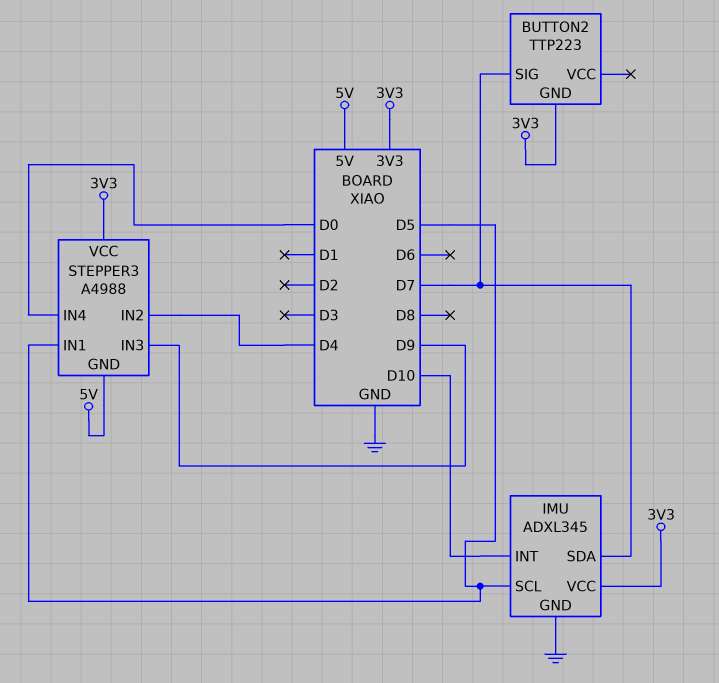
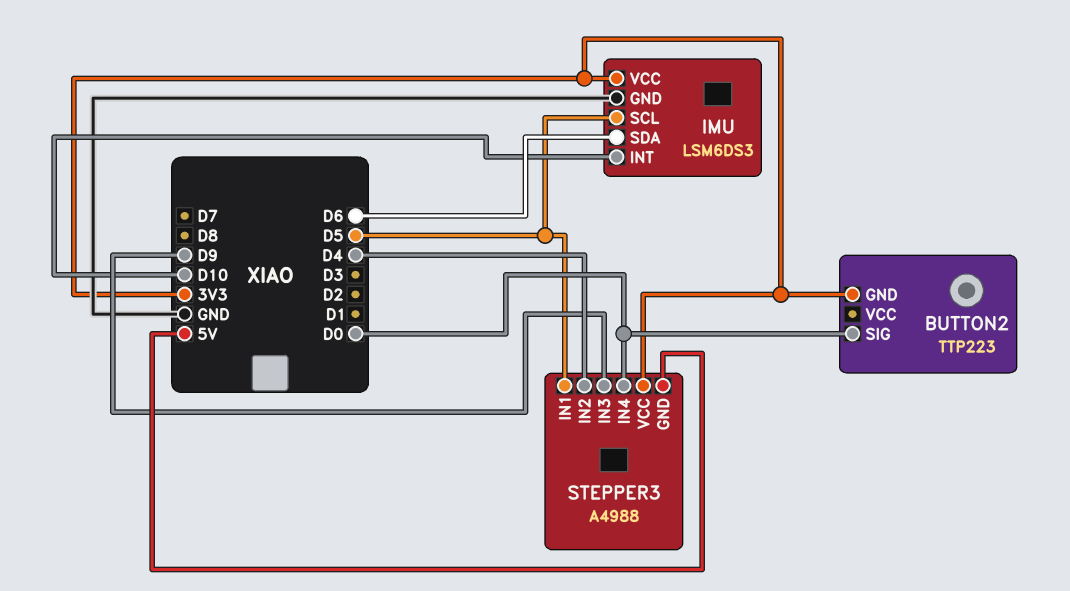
BUTTON2 pin SIG: D7 -> D0
IMU: ADXL345 -> LSM6DS3
IMU pin SDA: D7 -> D6

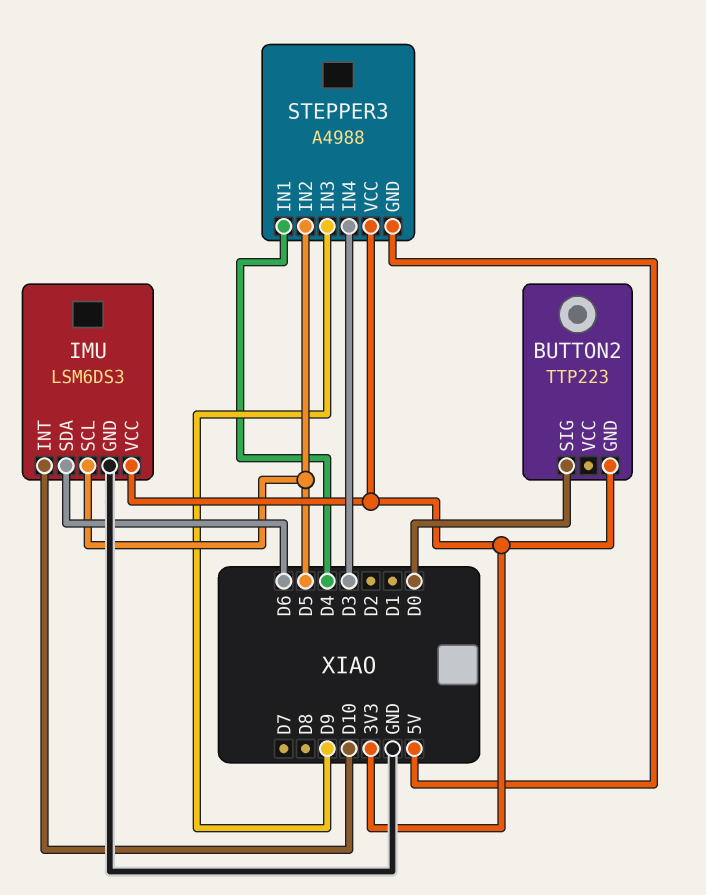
STEPPER3 pin IN1: D5 -> D4
STEPPER3 pin IN2: D4 -> D5
STEPPER3 pin IN4: D0 -> D3

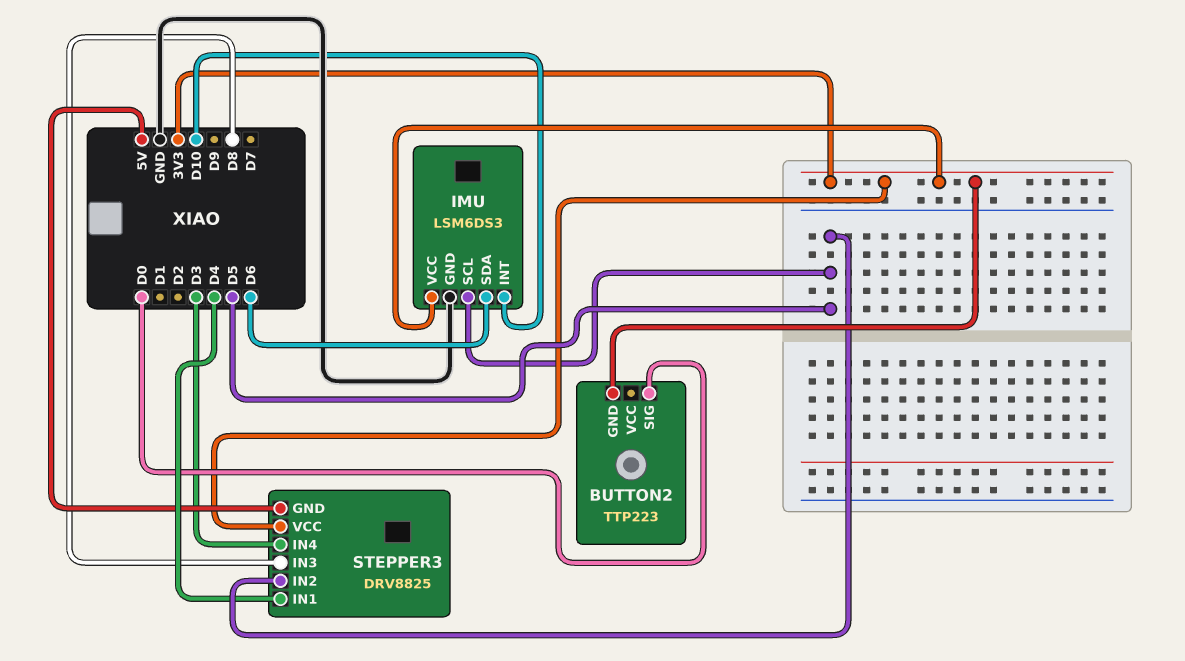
STEPPER3: A4988 -> DRV8825
STEPPER3 pin IN3: D9 -> D8

